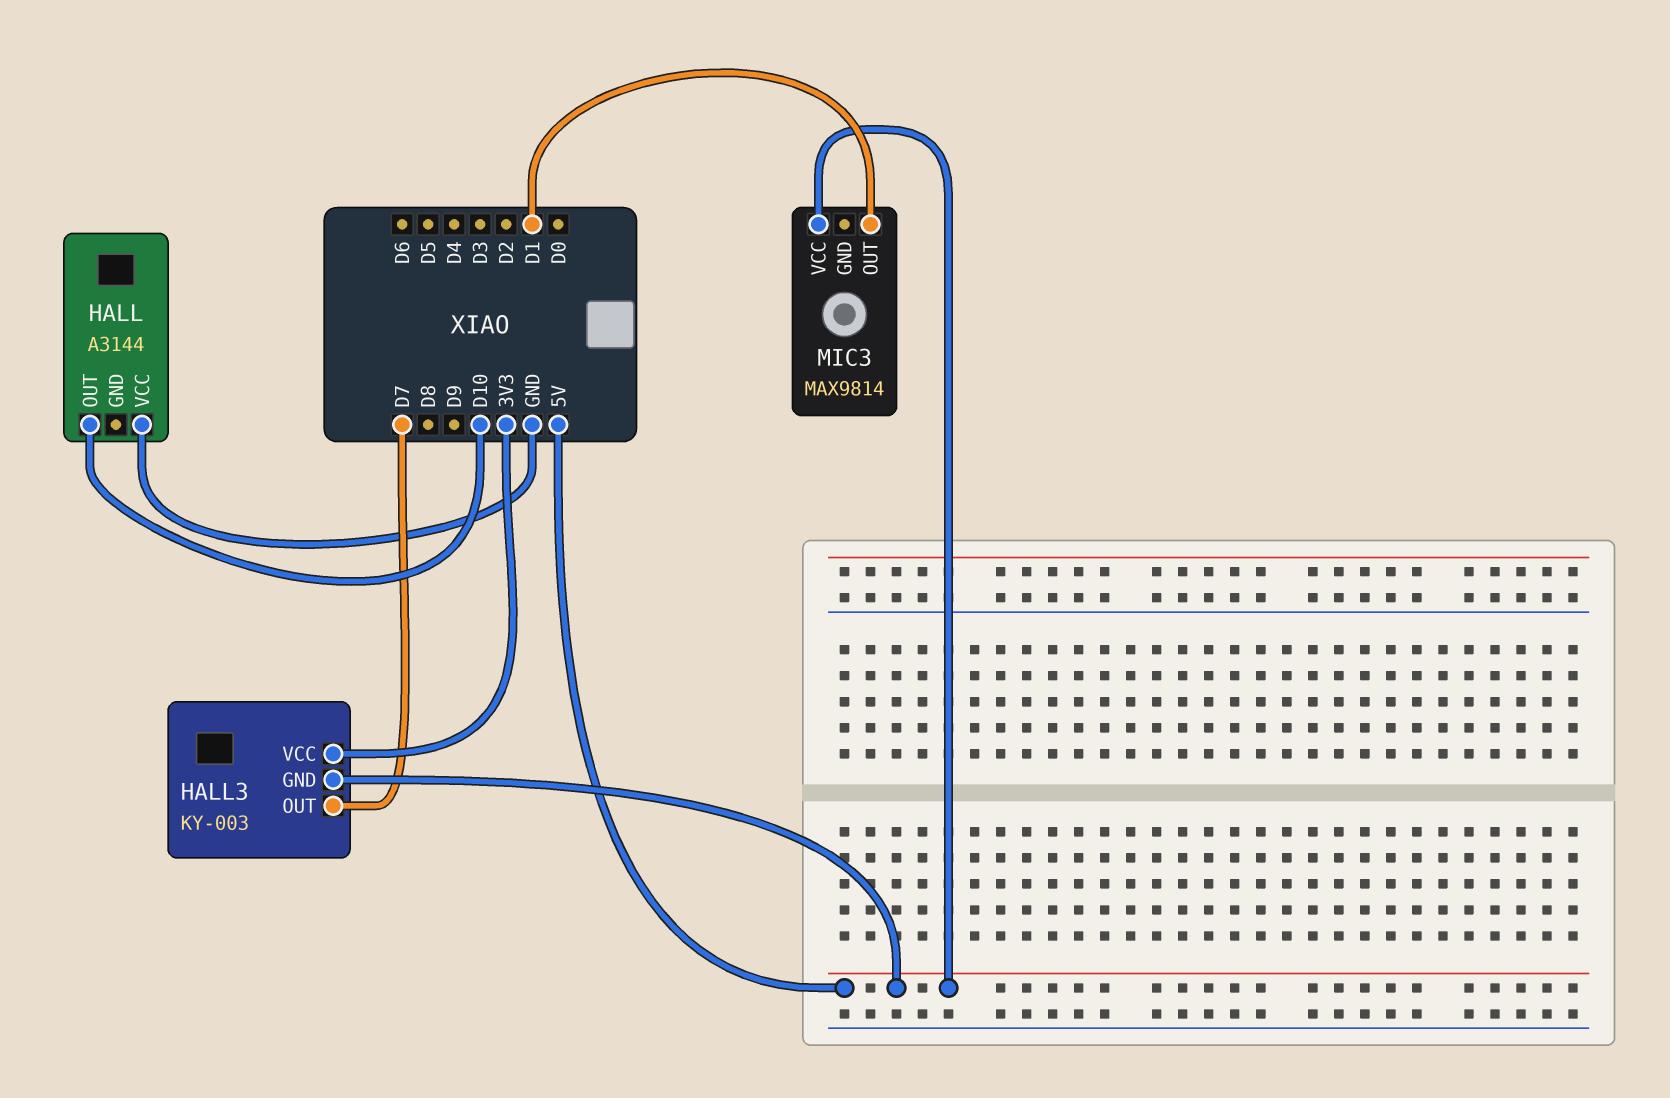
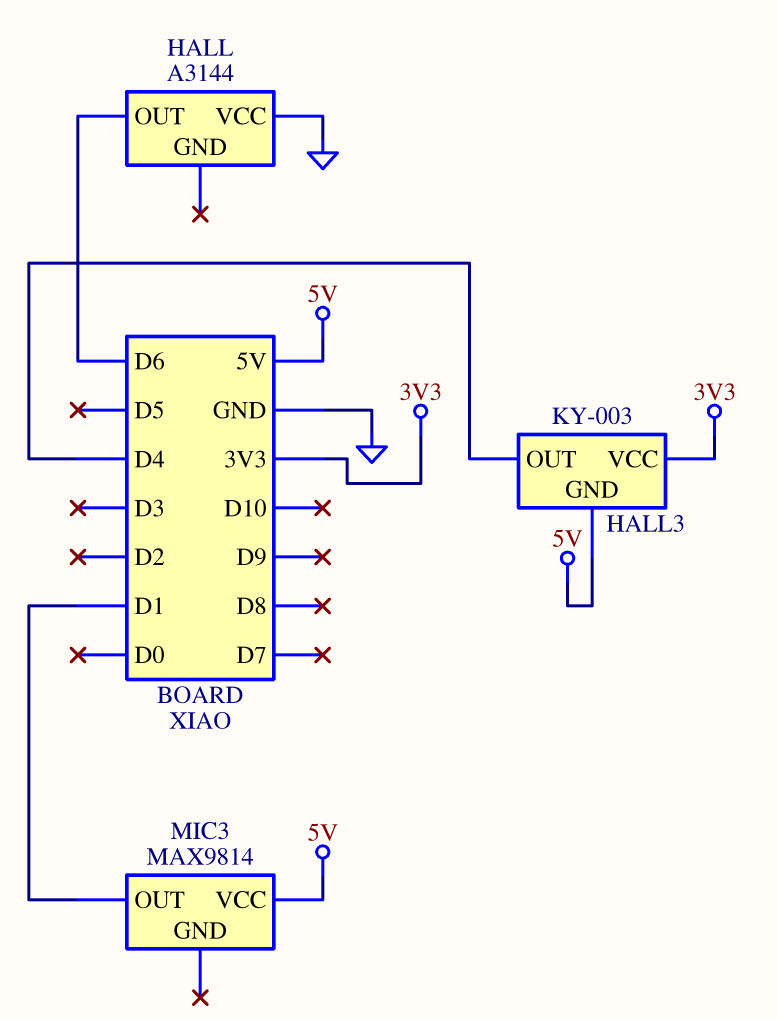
HALL pin OUT: D10 -> D6
HALL3 pin OUT: D7 -> D4

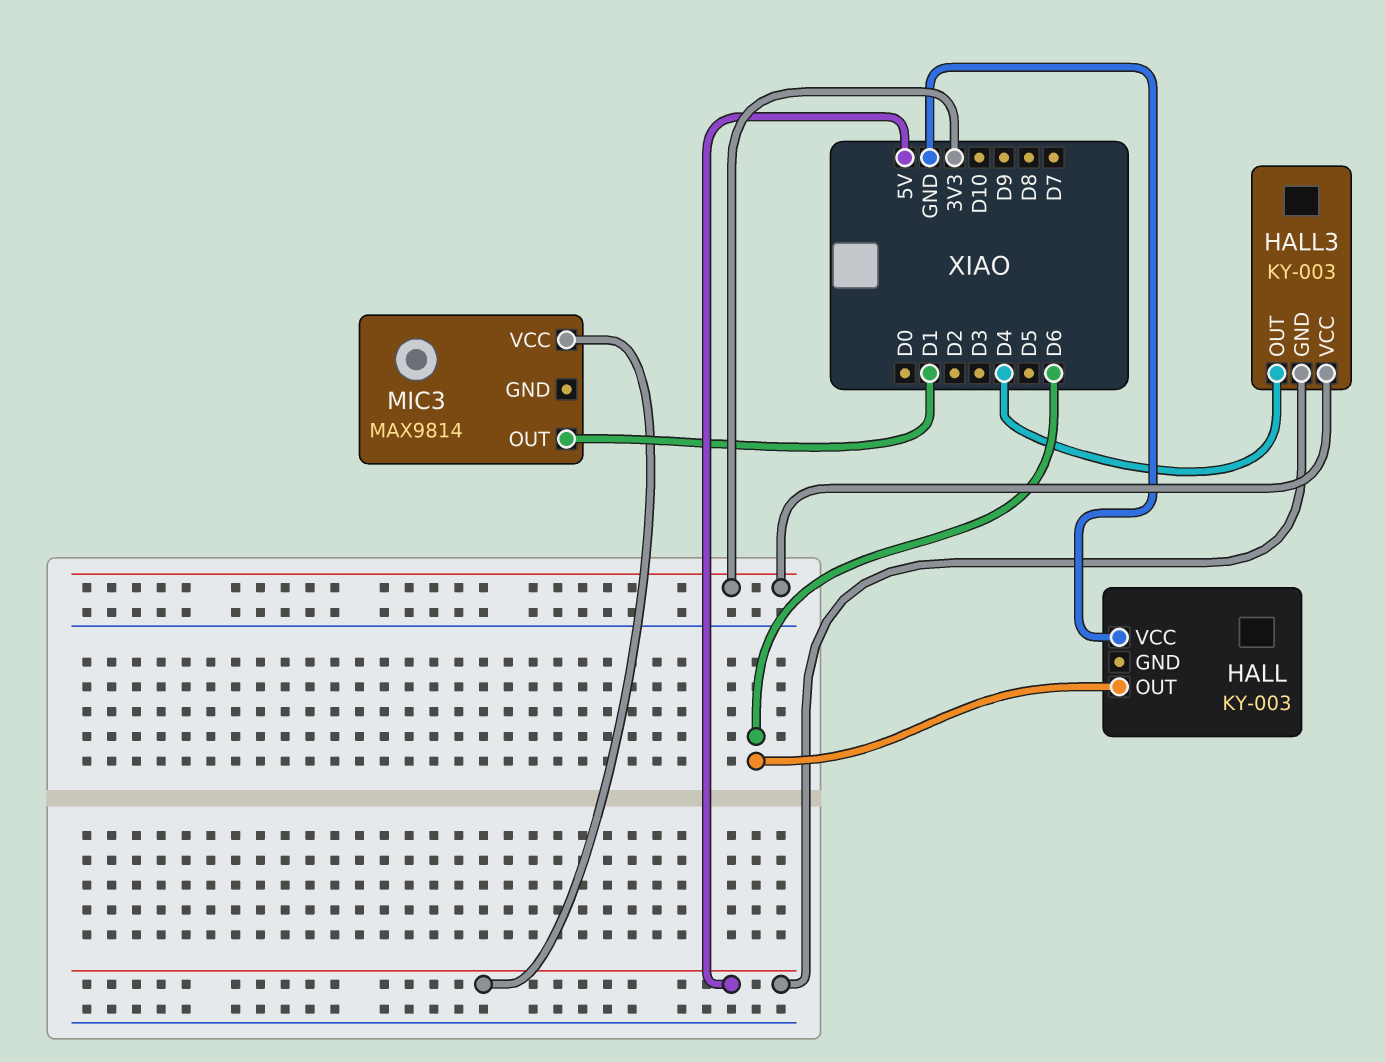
HALL: A3144 -> KY-003

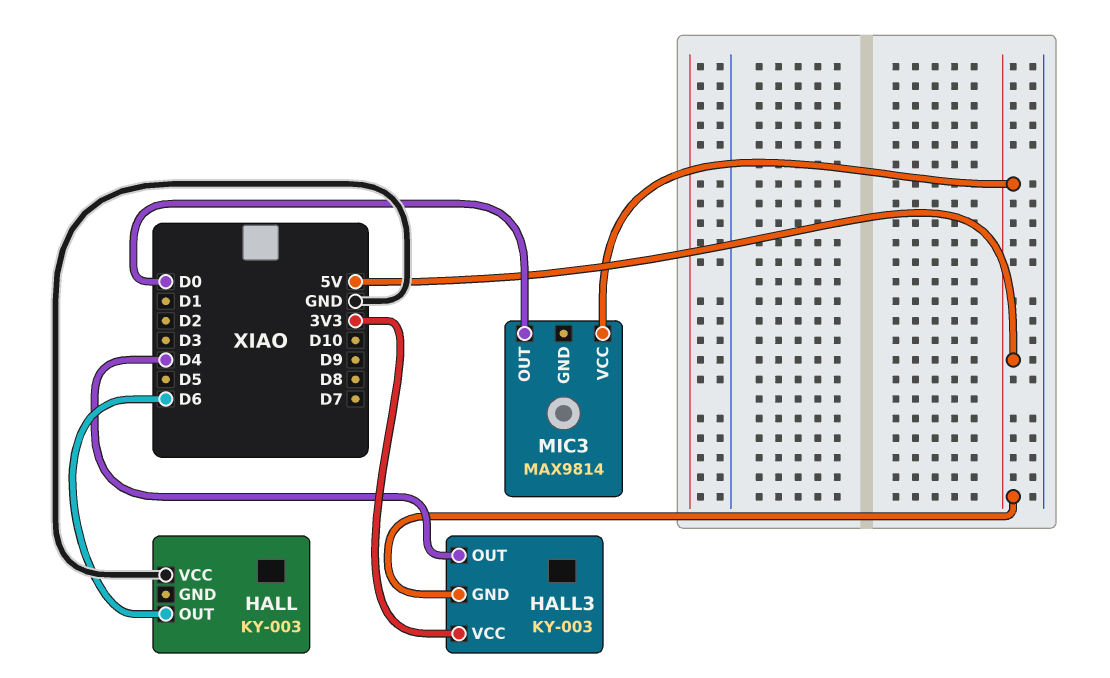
MIC3 pin OUT: D1 -> D0

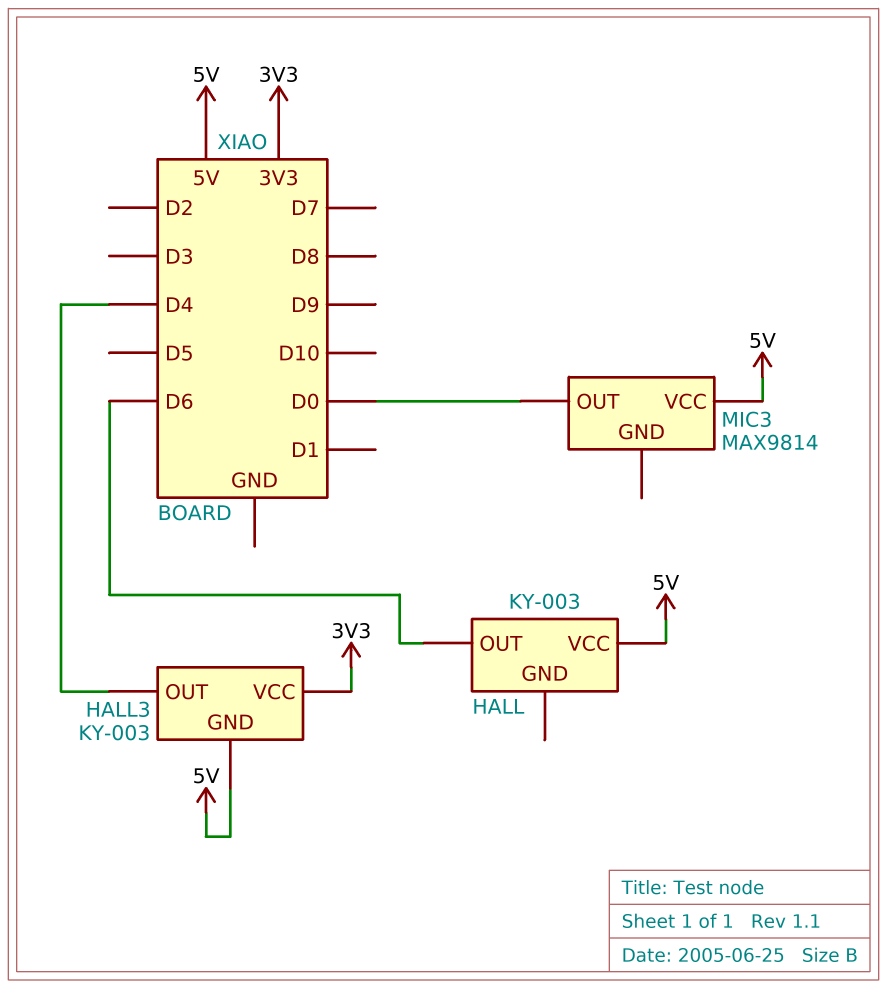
HALL pin VCC: GND -> 5V

